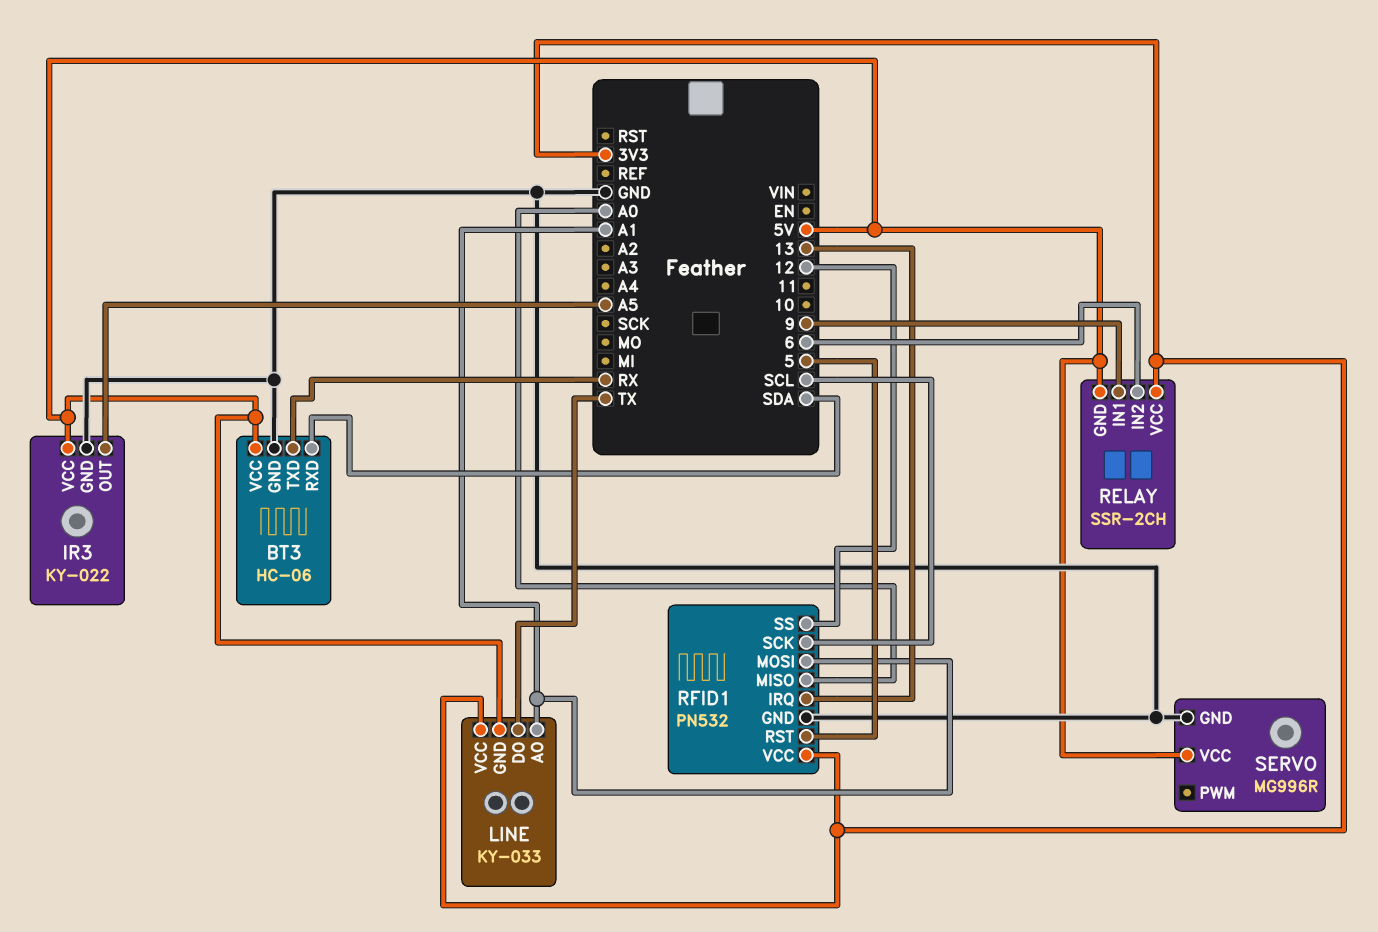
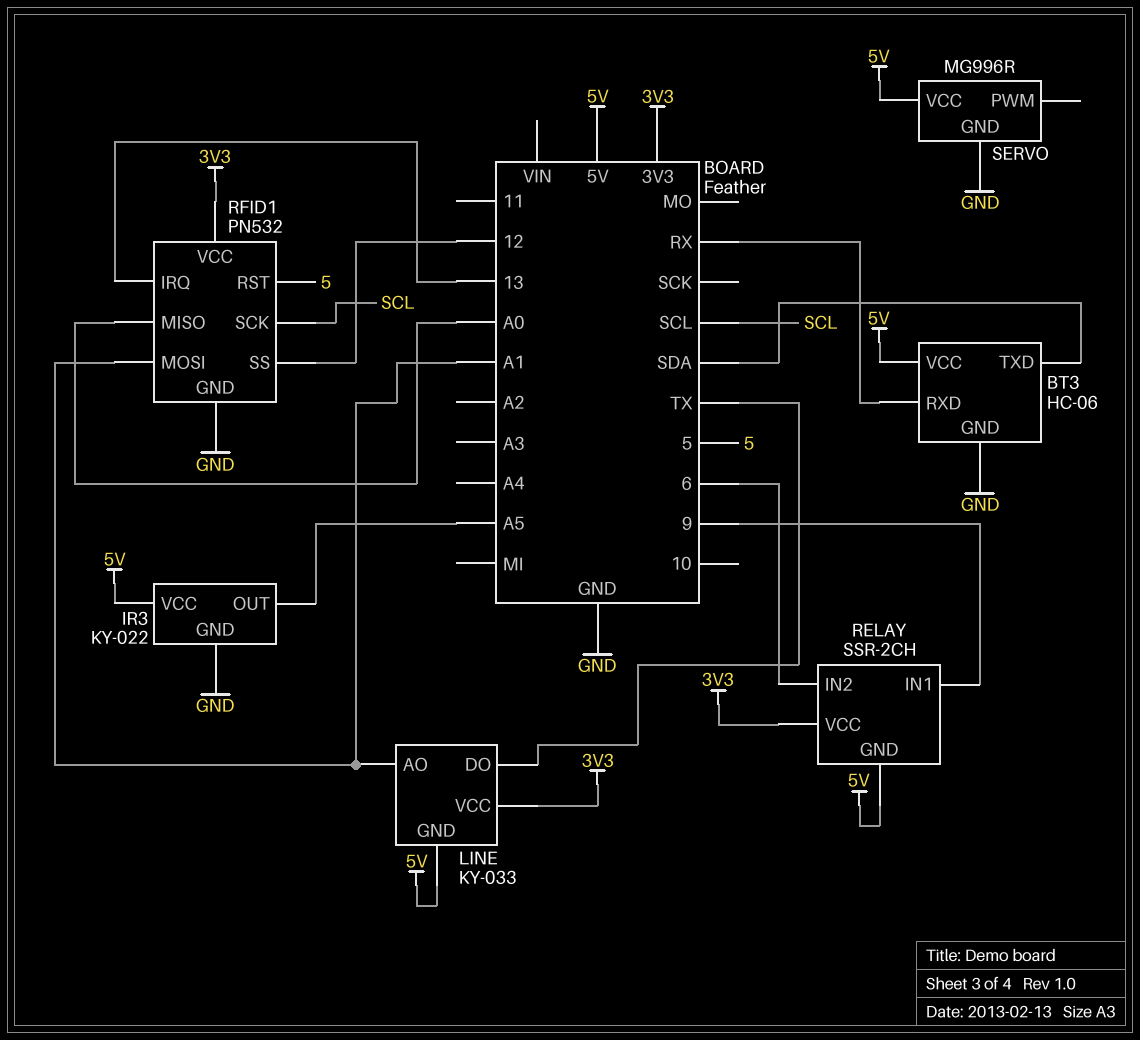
BT3 pin RXD: SDA -> RX
BT3 pin TXD: RX -> SDA

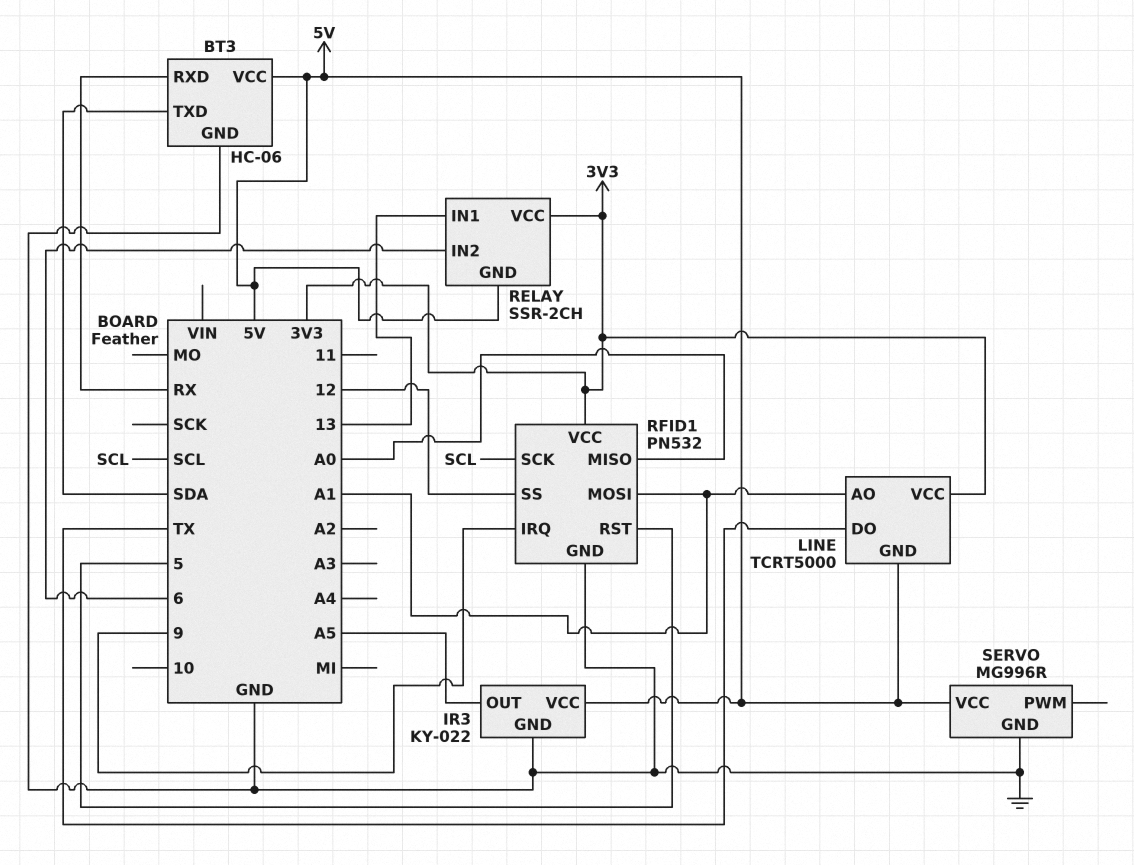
LINE: KY-033 -> TCRT5000
RELAY pin IN1: 9 -> 13
RFID1 pin IRQ: 13 -> 9

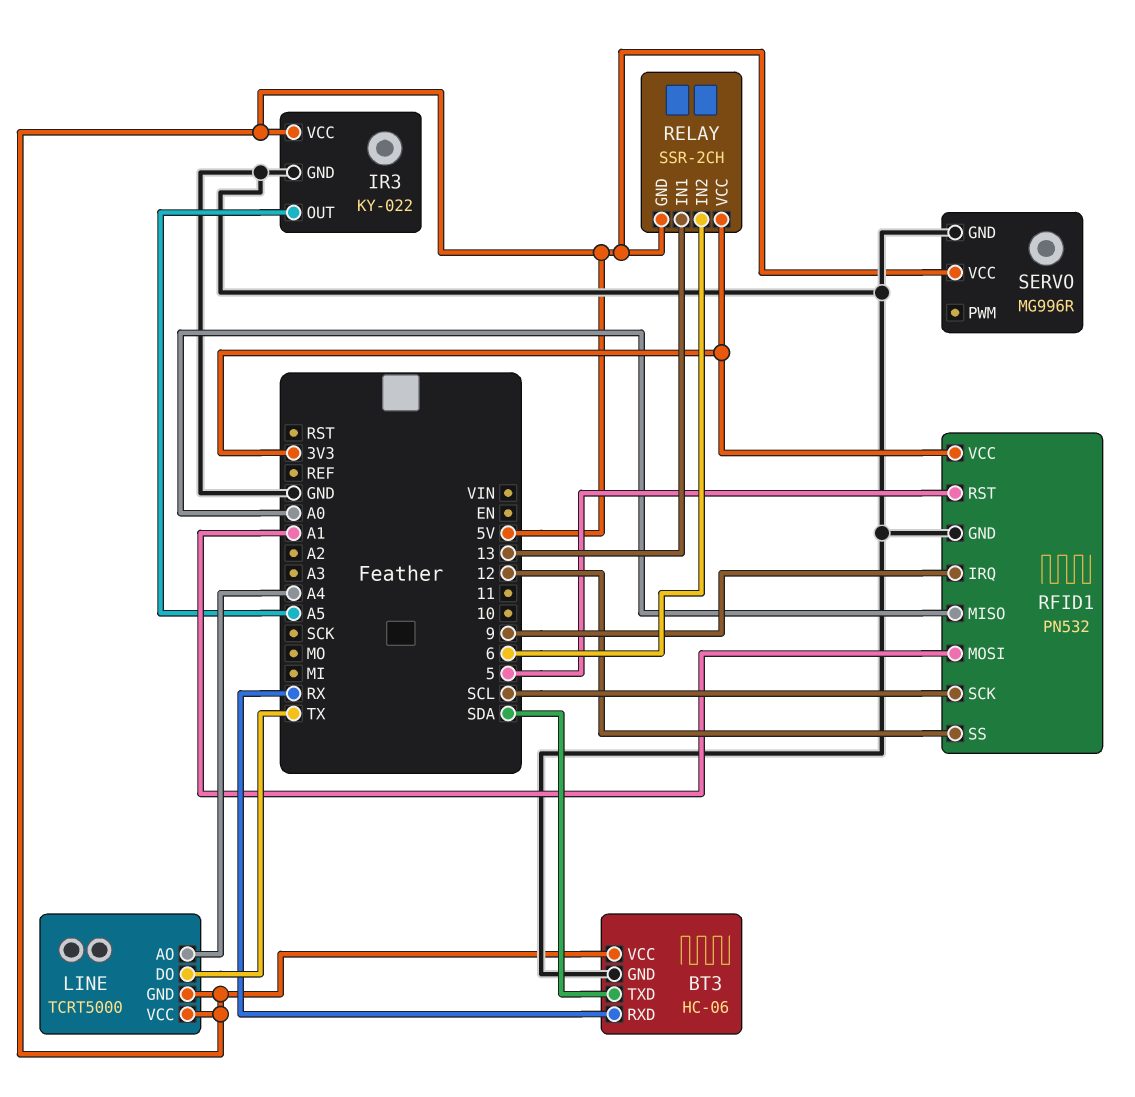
LINE pin AO: A1 -> A4
LINE pin VCC: 3V3 -> 5V

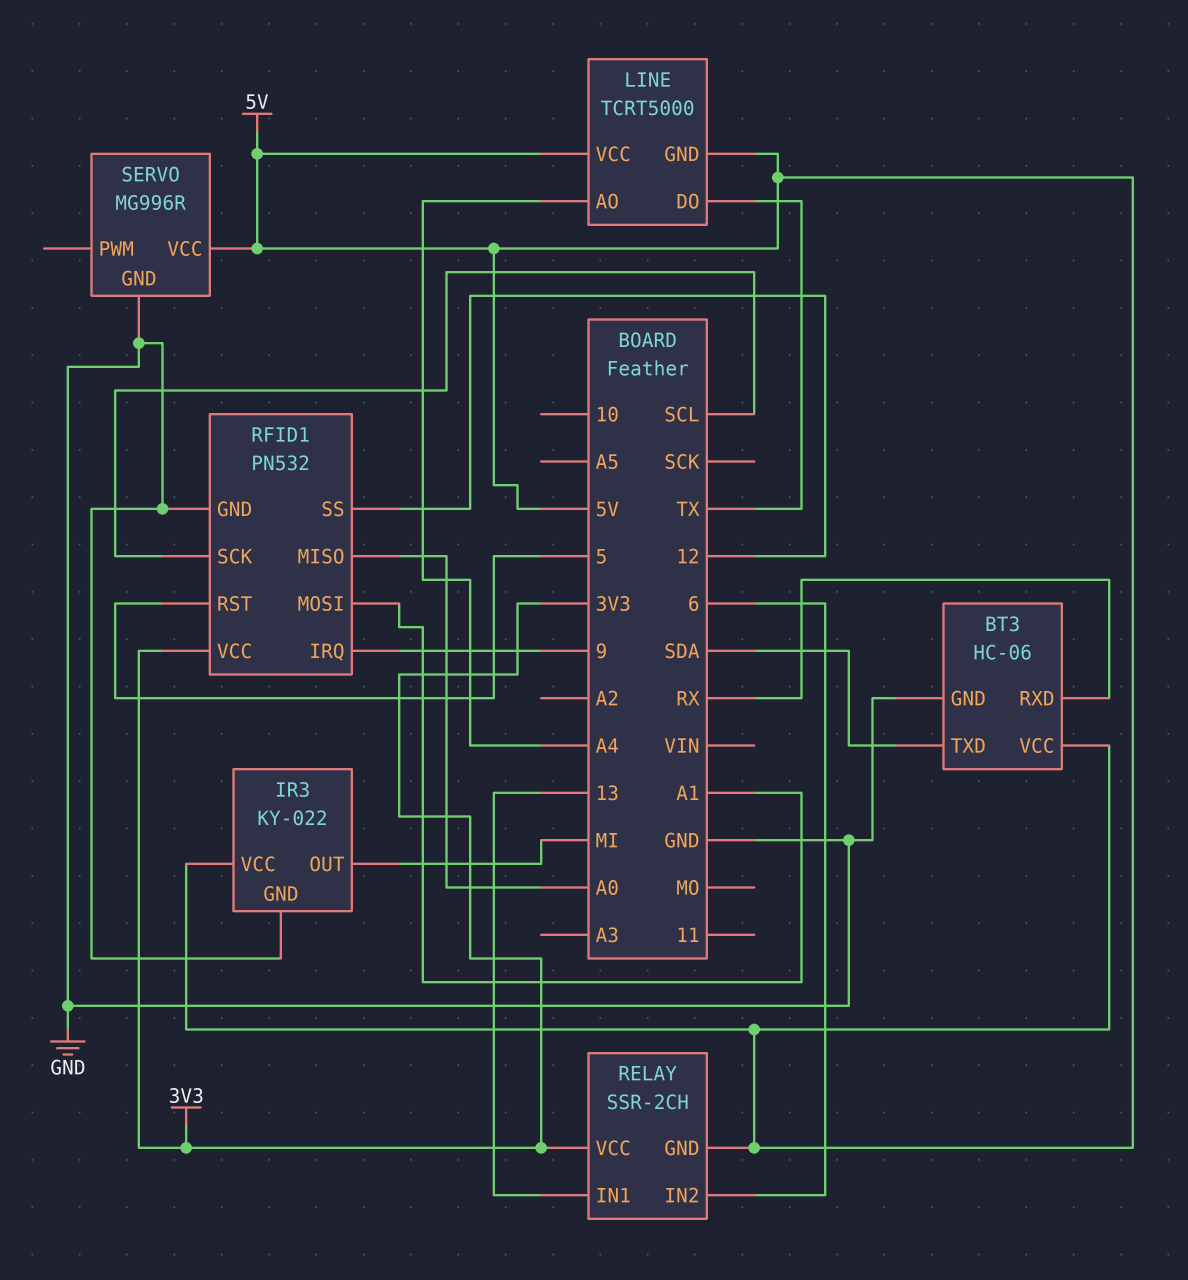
IR3 pin OUT: A5 -> MI

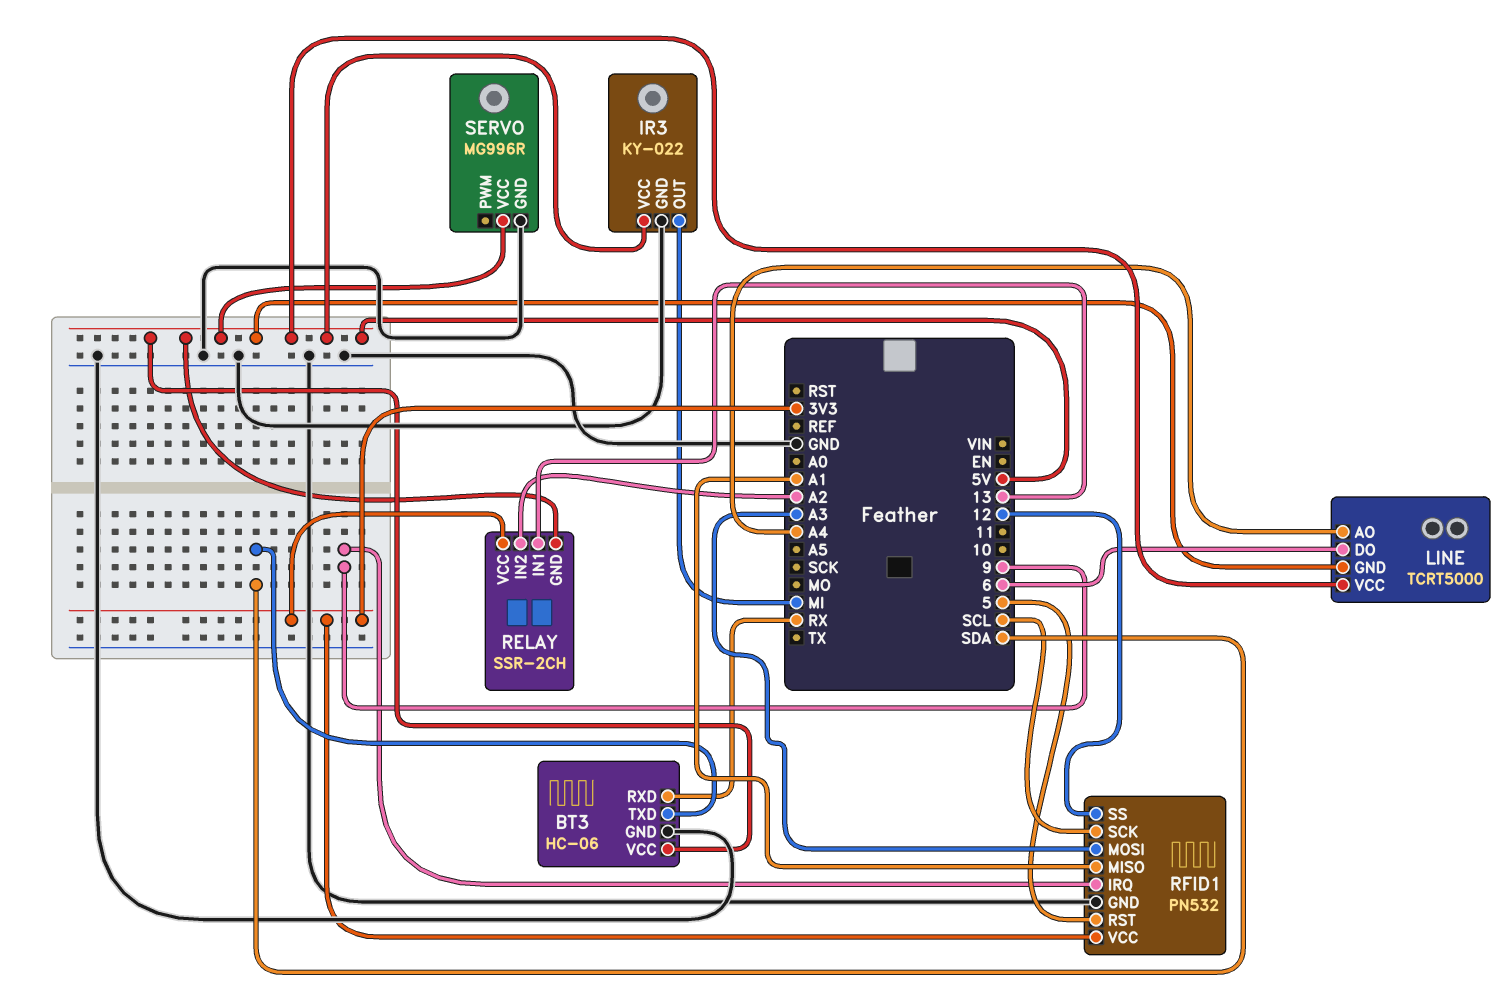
LINE pin DO: TX -> 6
RELAY pin IN2: 6 -> A2
RFID1 pin MISO: A0 -> A1
RFID1 pin MOSI: A1 -> A3

